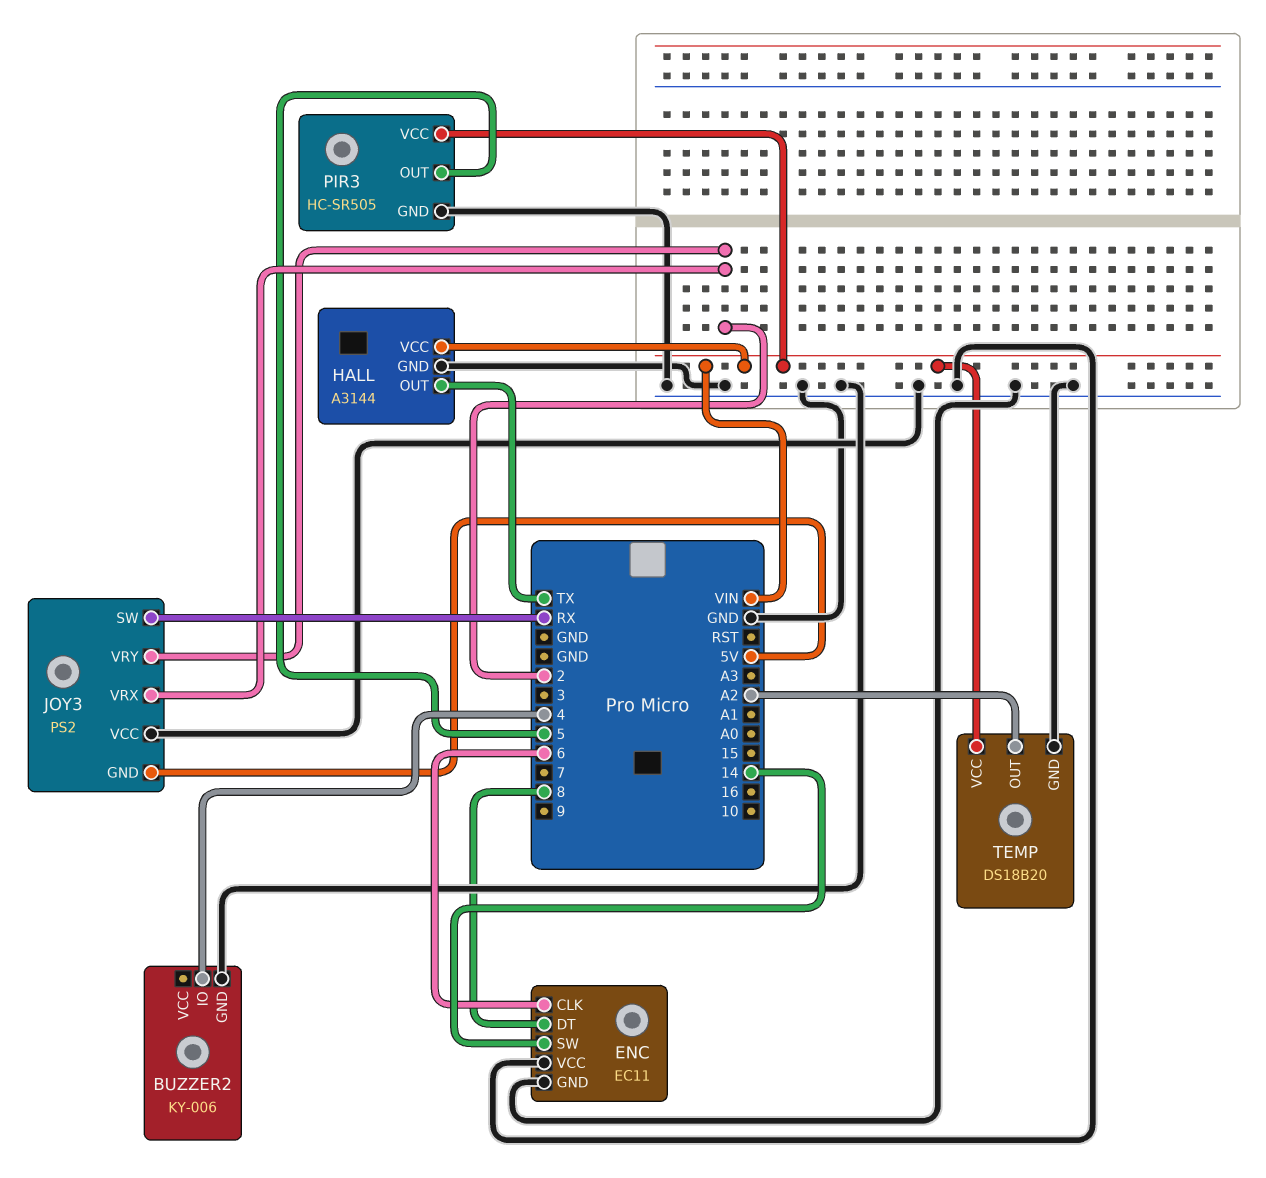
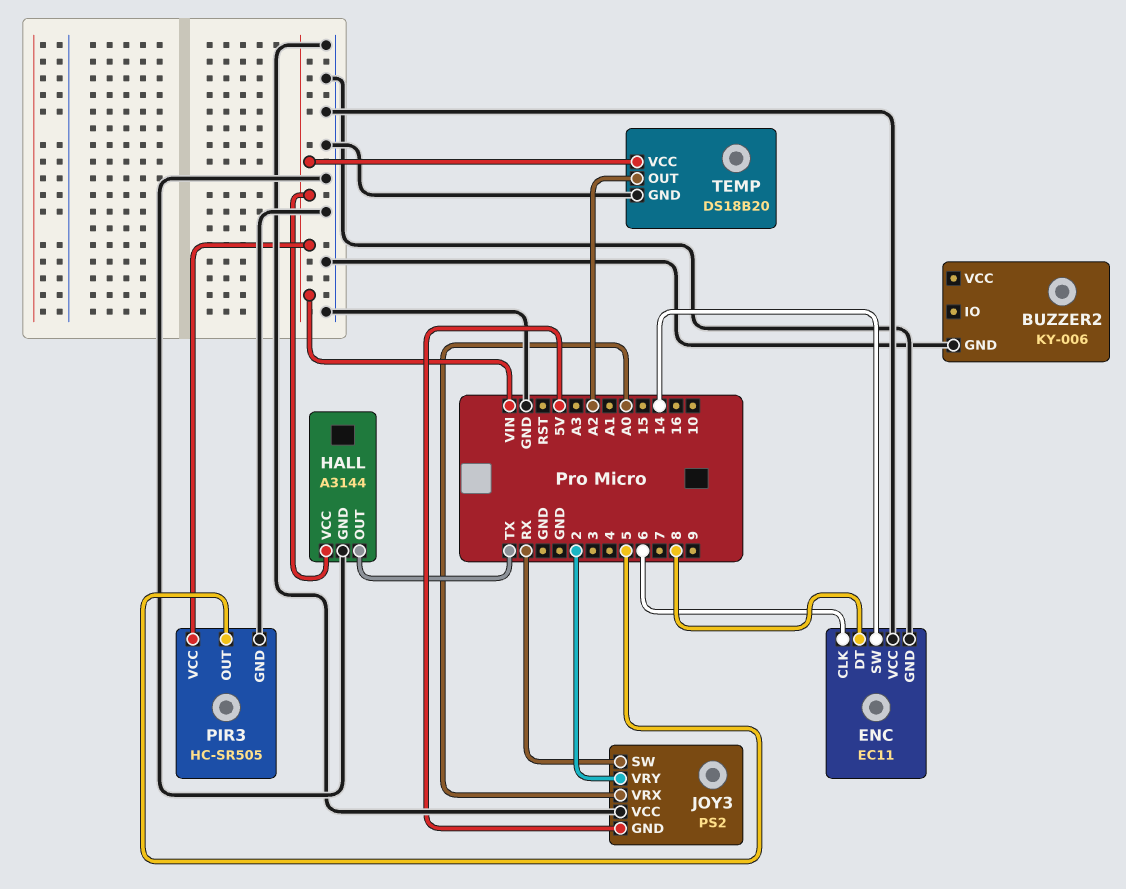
BUZZER2 pin IO: 4 -> none
JOY3 pin VRX: 2 -> A0

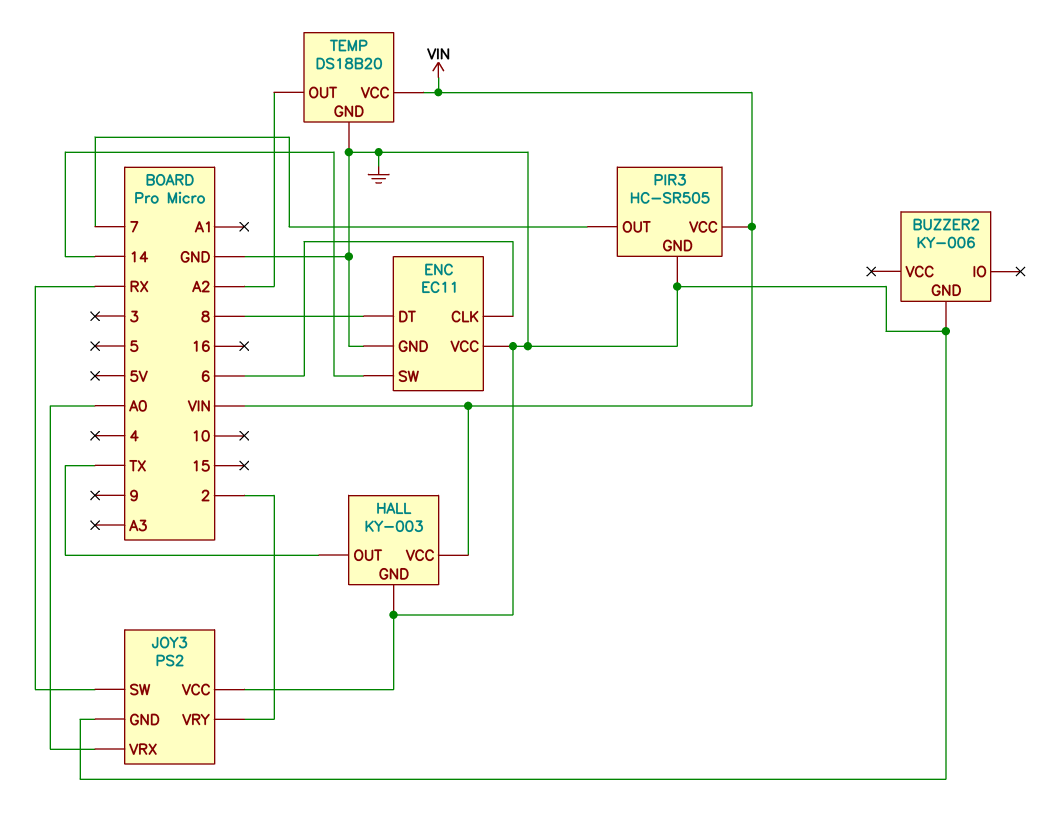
HALL: A3144 -> KY-003
JOY3 pin GND: 5V -> GND
PIR3 pin OUT: 5 -> 7

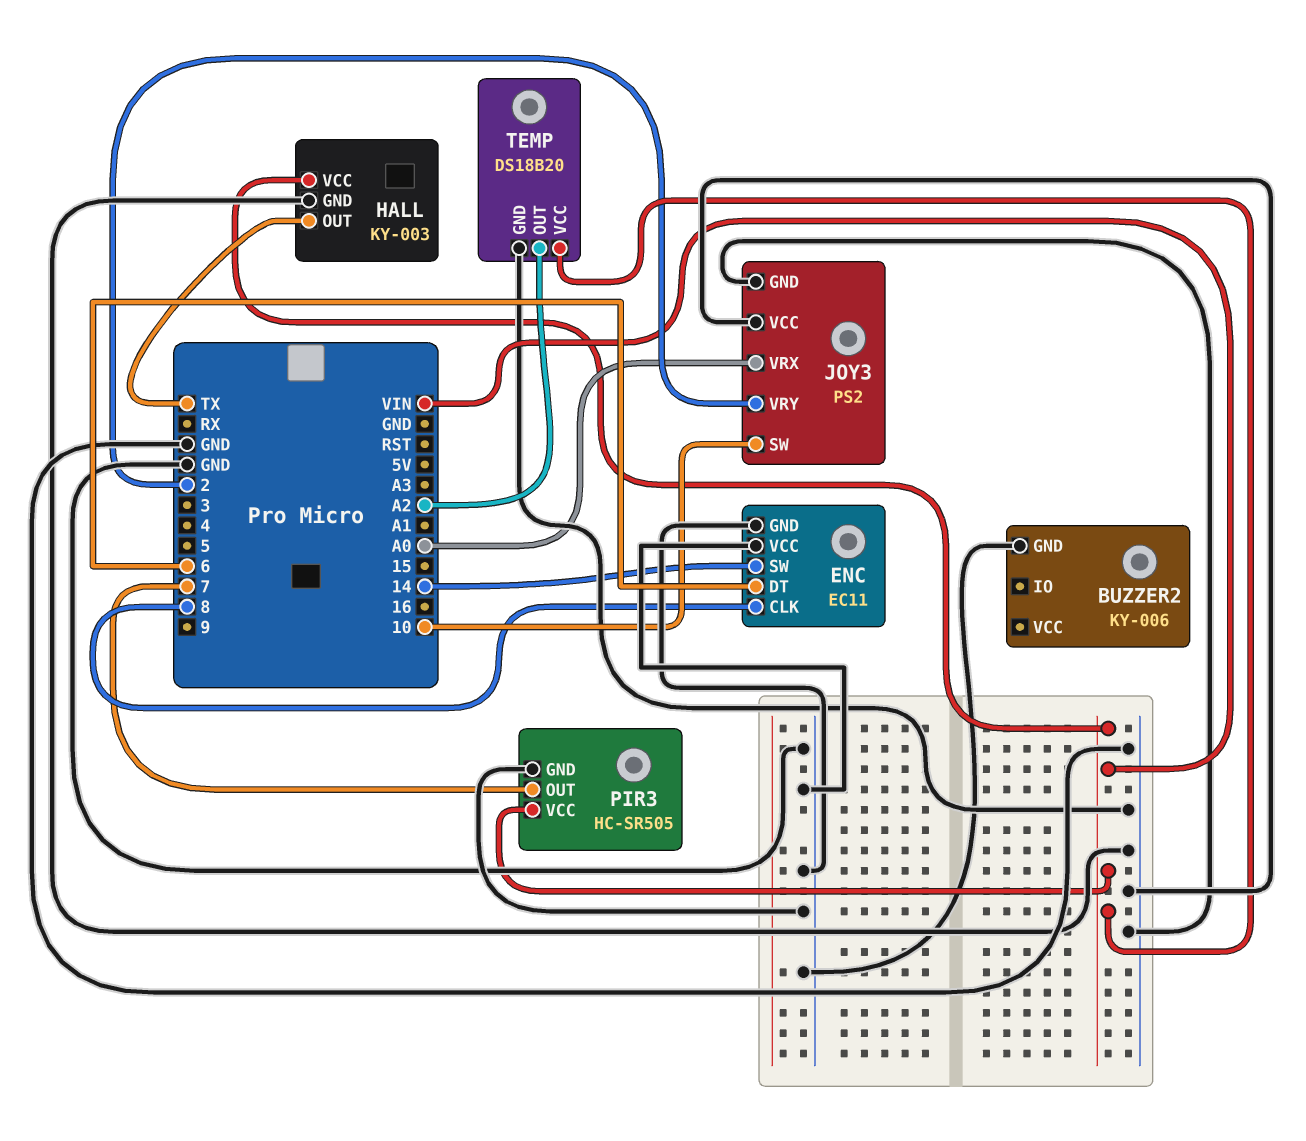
ENC pin CLK: 6 -> 8
ENC pin DT: 8 -> 6
JOY3 pin SW: RX -> 10

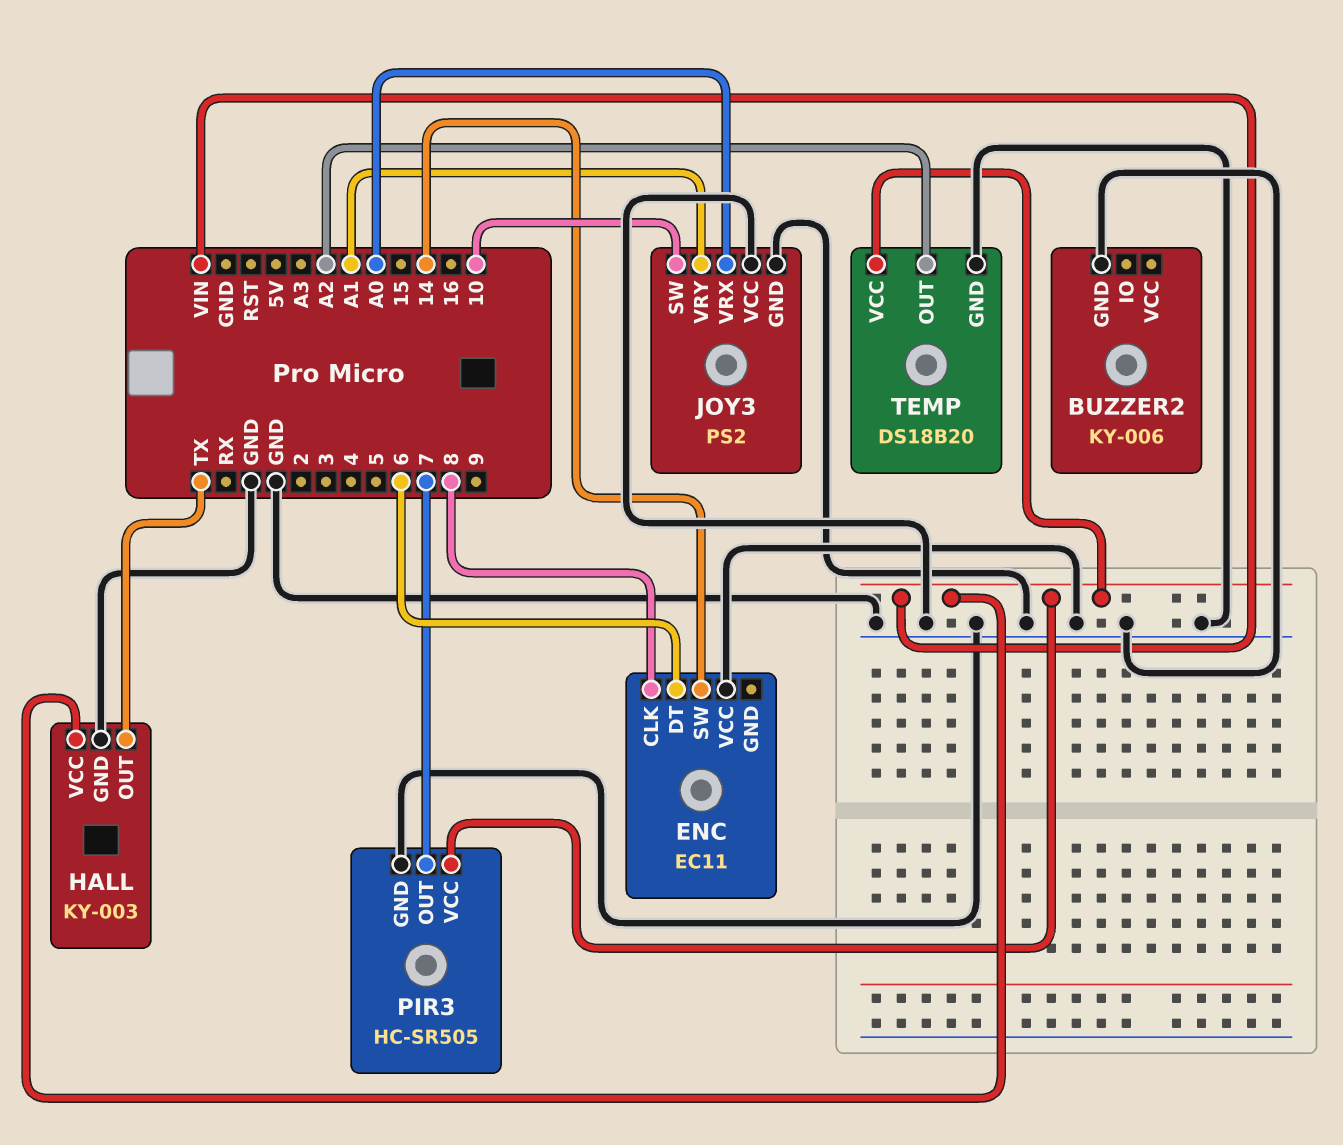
ENC pin GND: GND -> none
JOY3 pin VRY: 2 -> A1

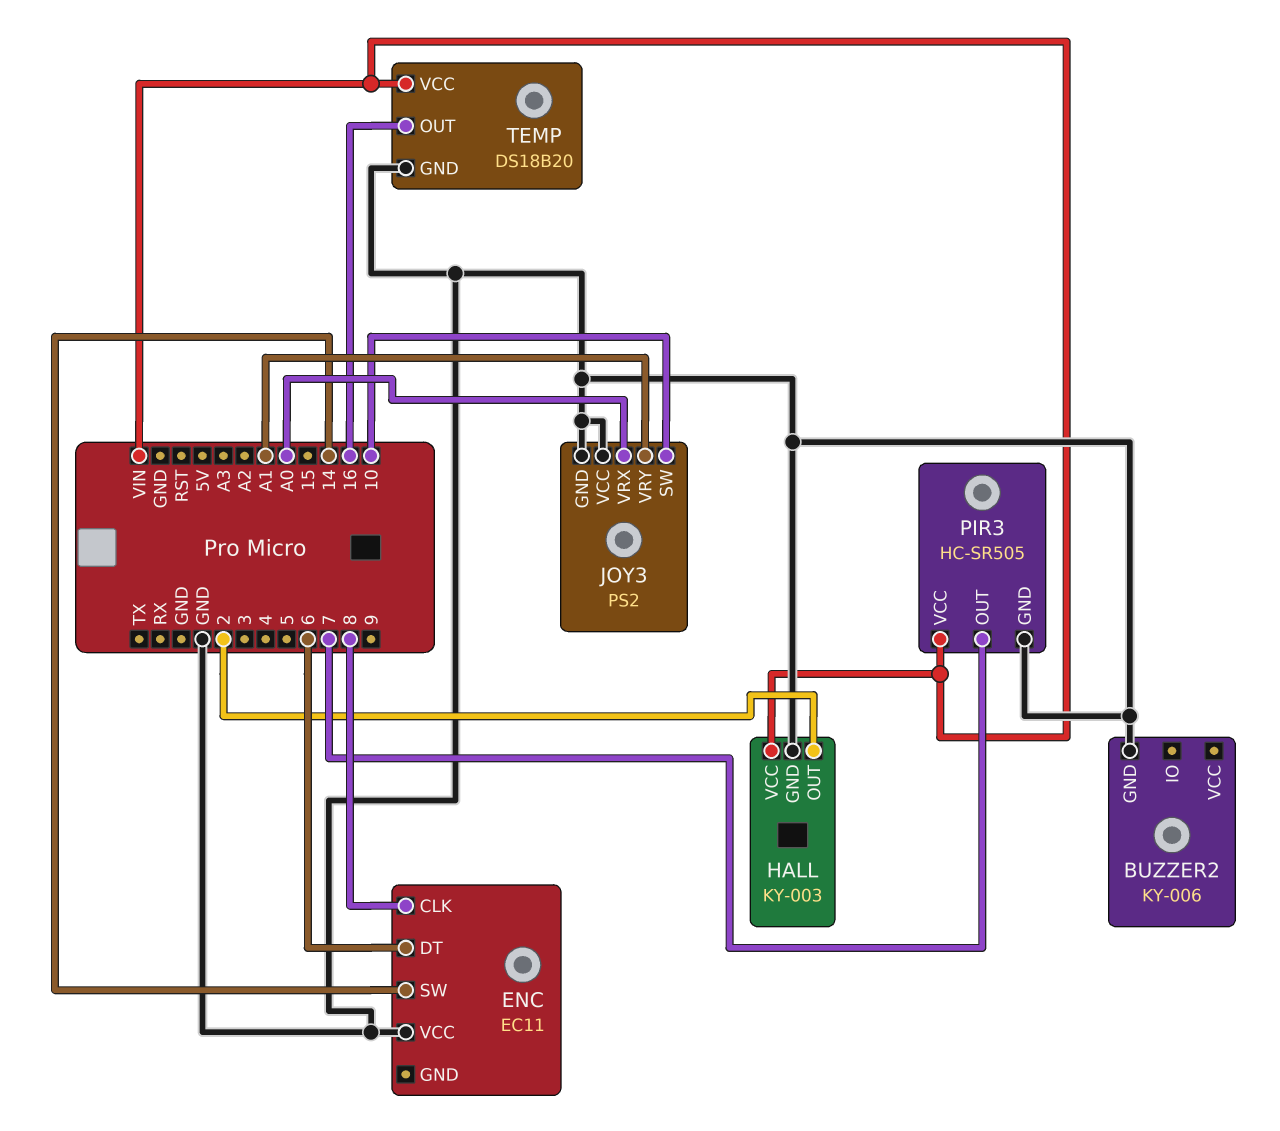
HALL pin OUT: TX -> 2
TEMP pin OUT: A2 -> 16

